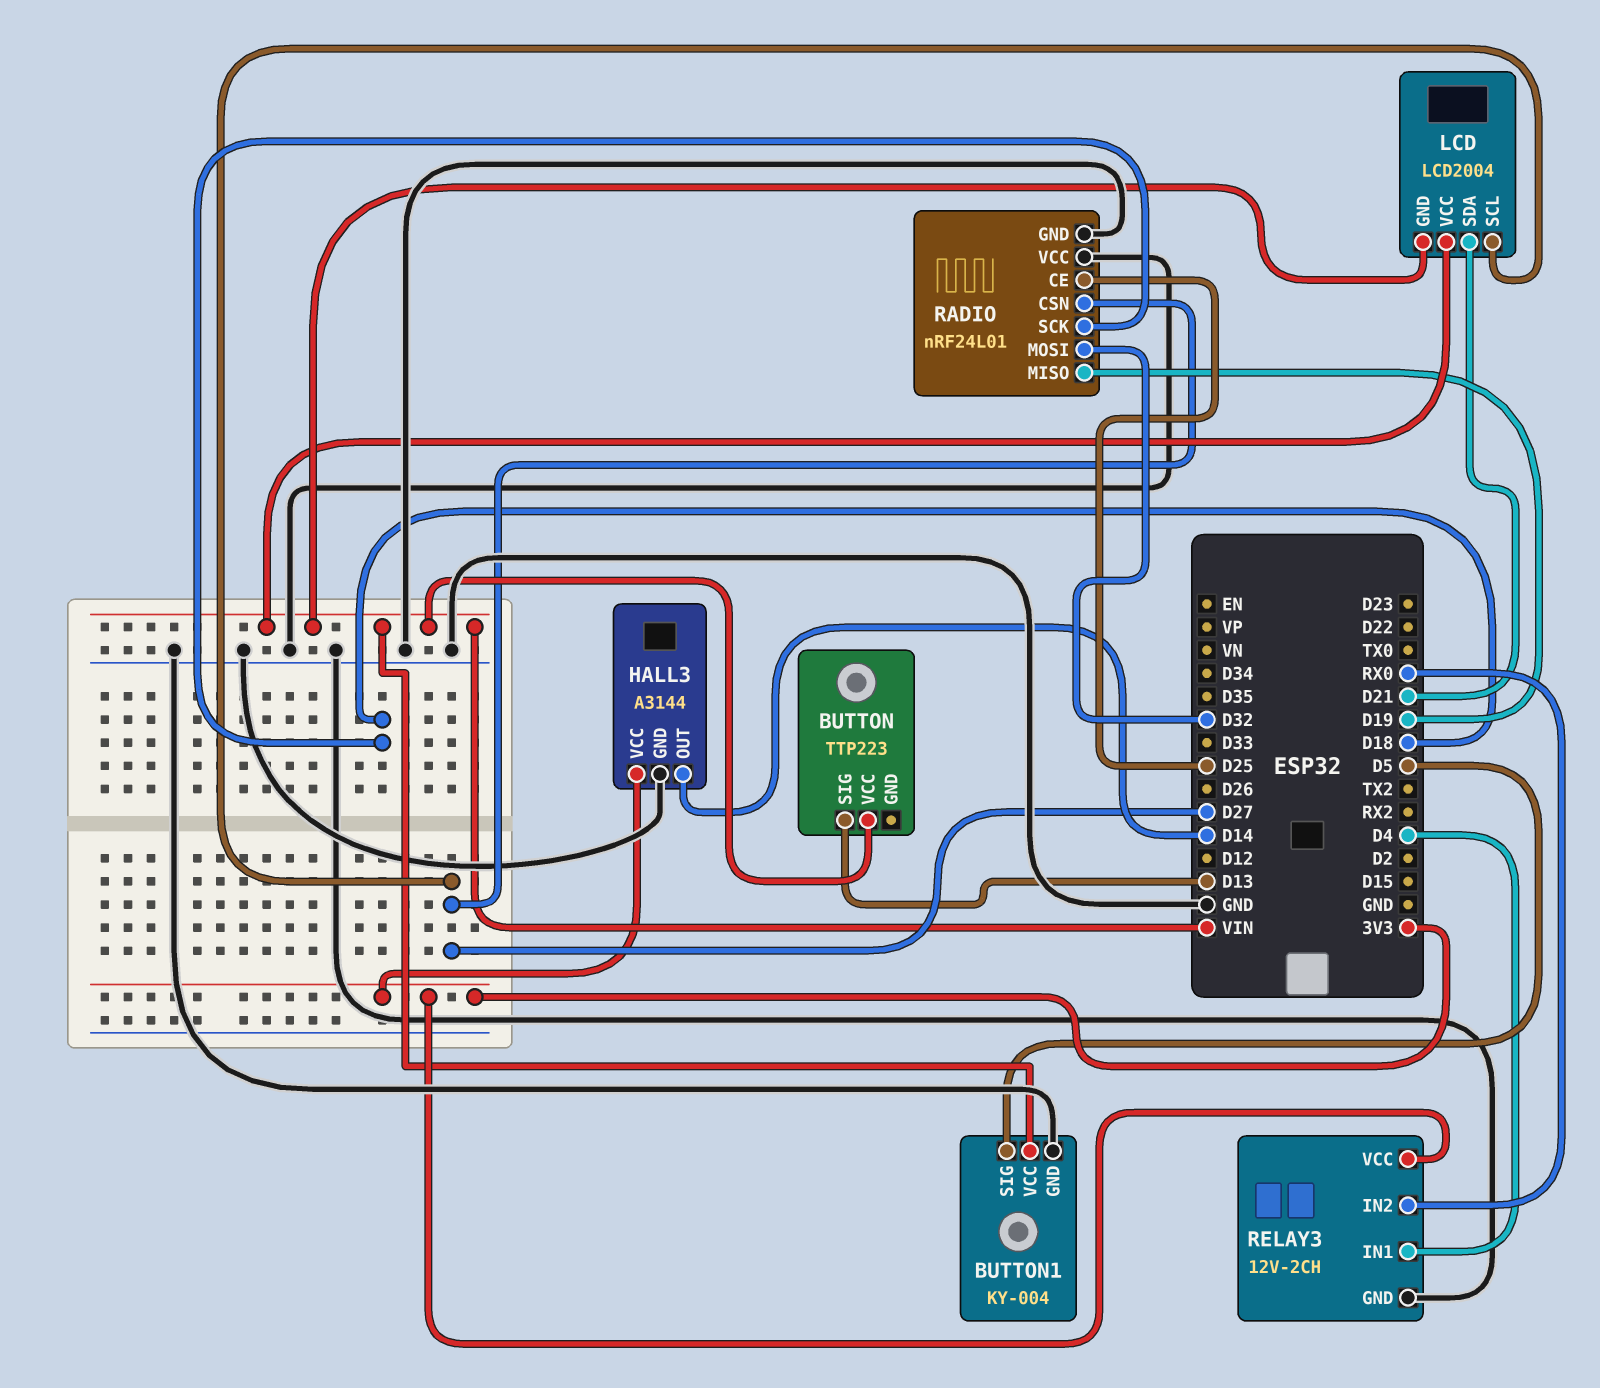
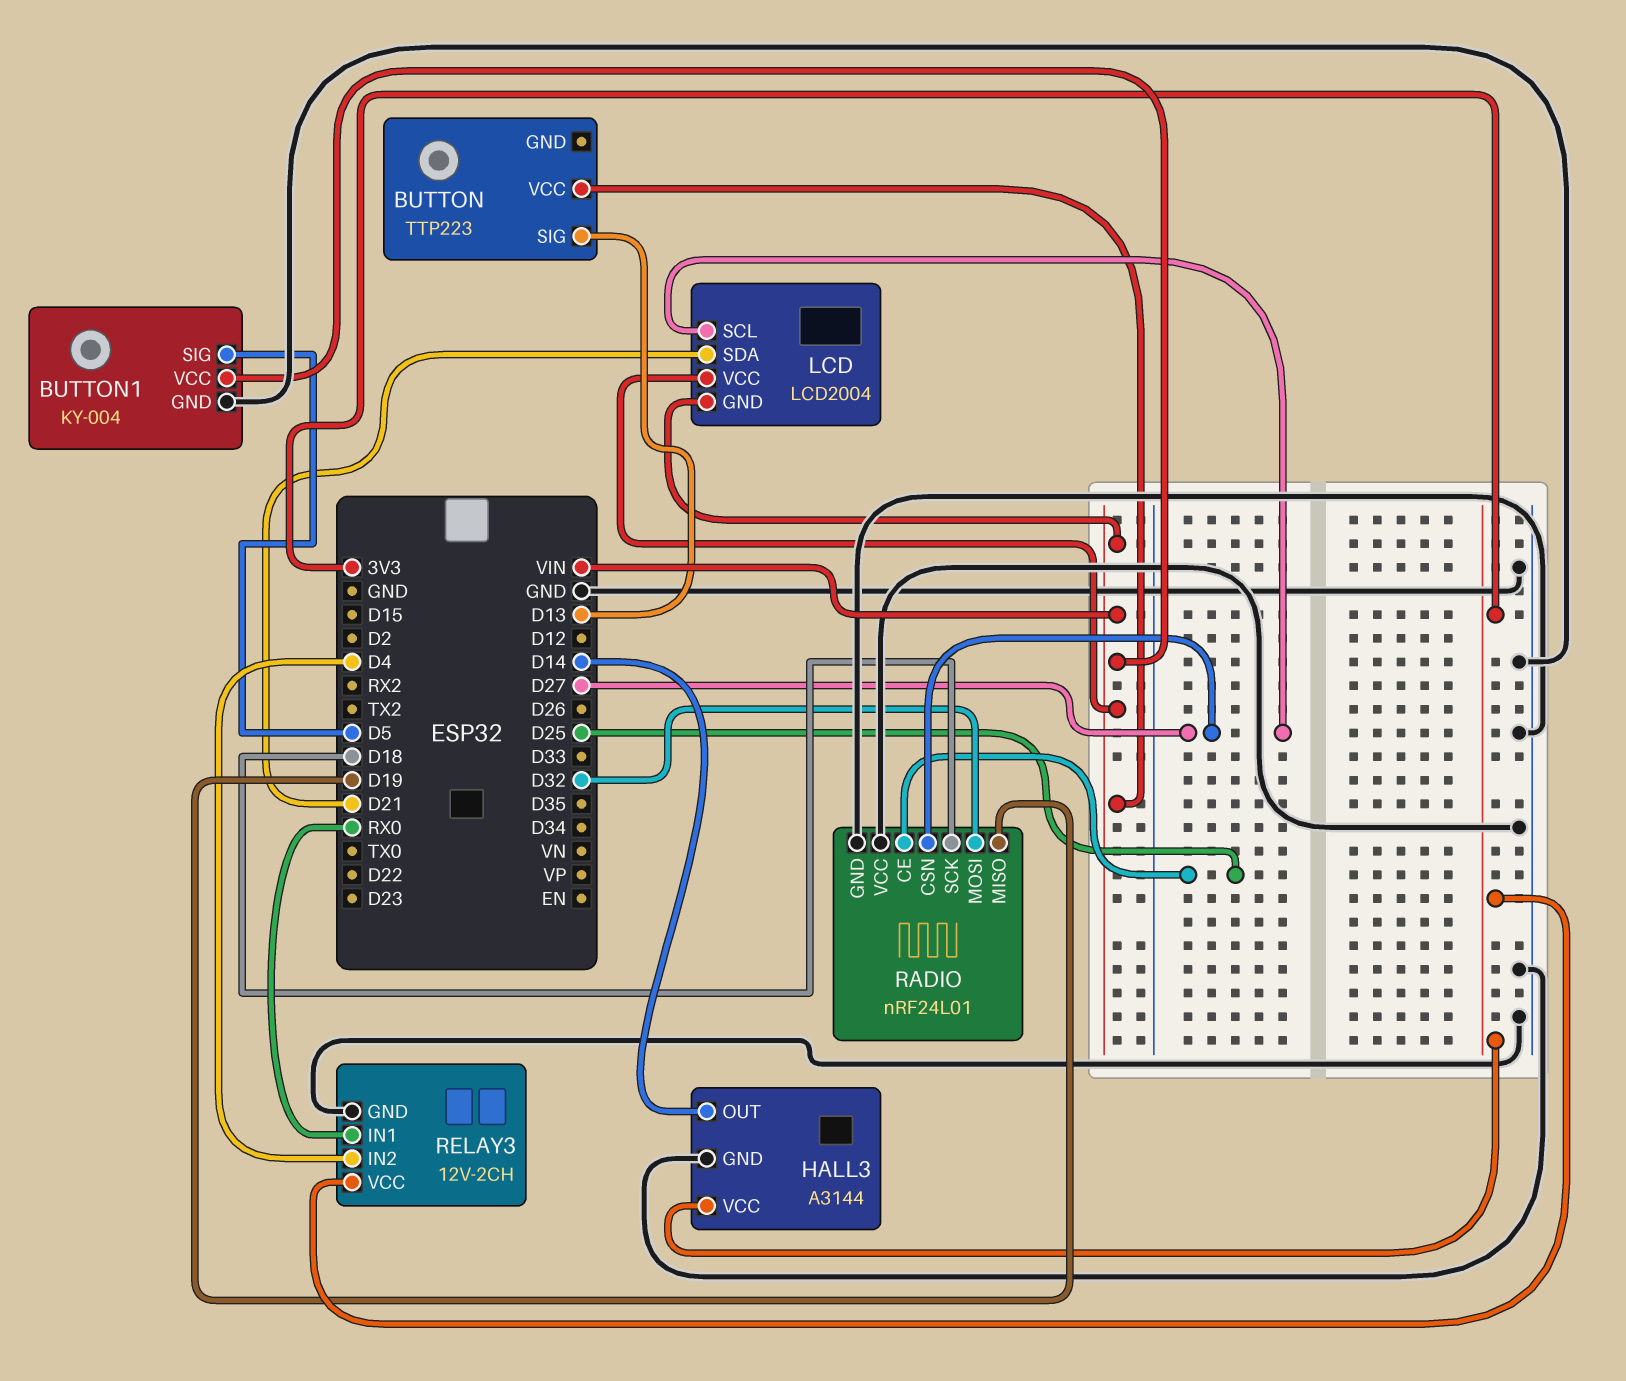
RELAY3 pin IN1: D4 -> RX0
RELAY3 pin IN2: RX0 -> D4

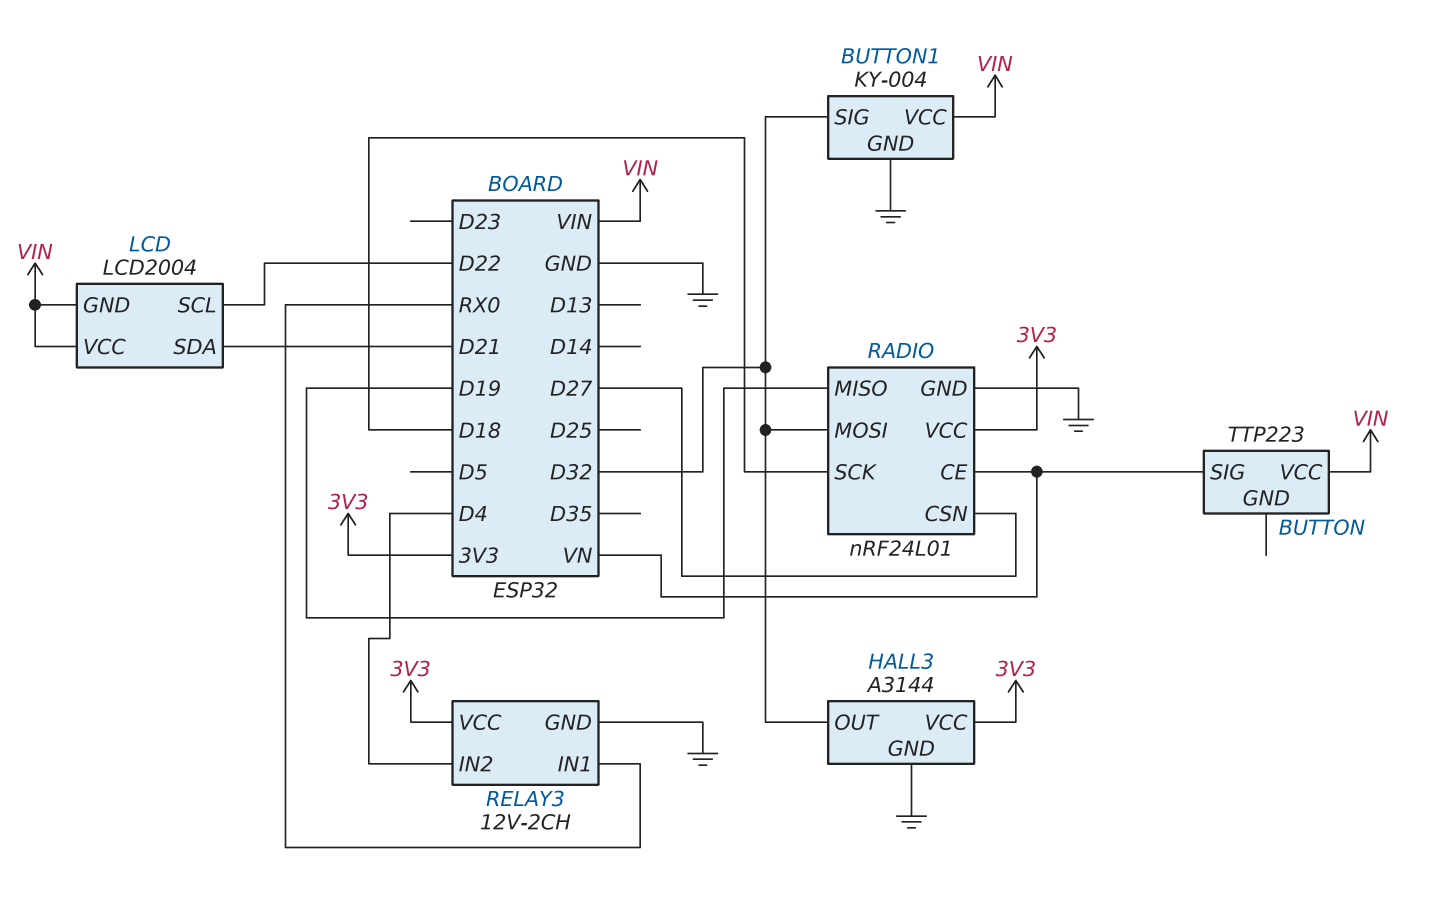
BUTTON pin SIG: D13 -> VN
BUTTON1 pin SIG: D5 -> D32
HALL3 pin OUT: D14 -> D32
LCD pin SCL: D27 -> D22
RADIO pin CE: D25 -> VN
RADIO pin VCC: GND -> 3V3

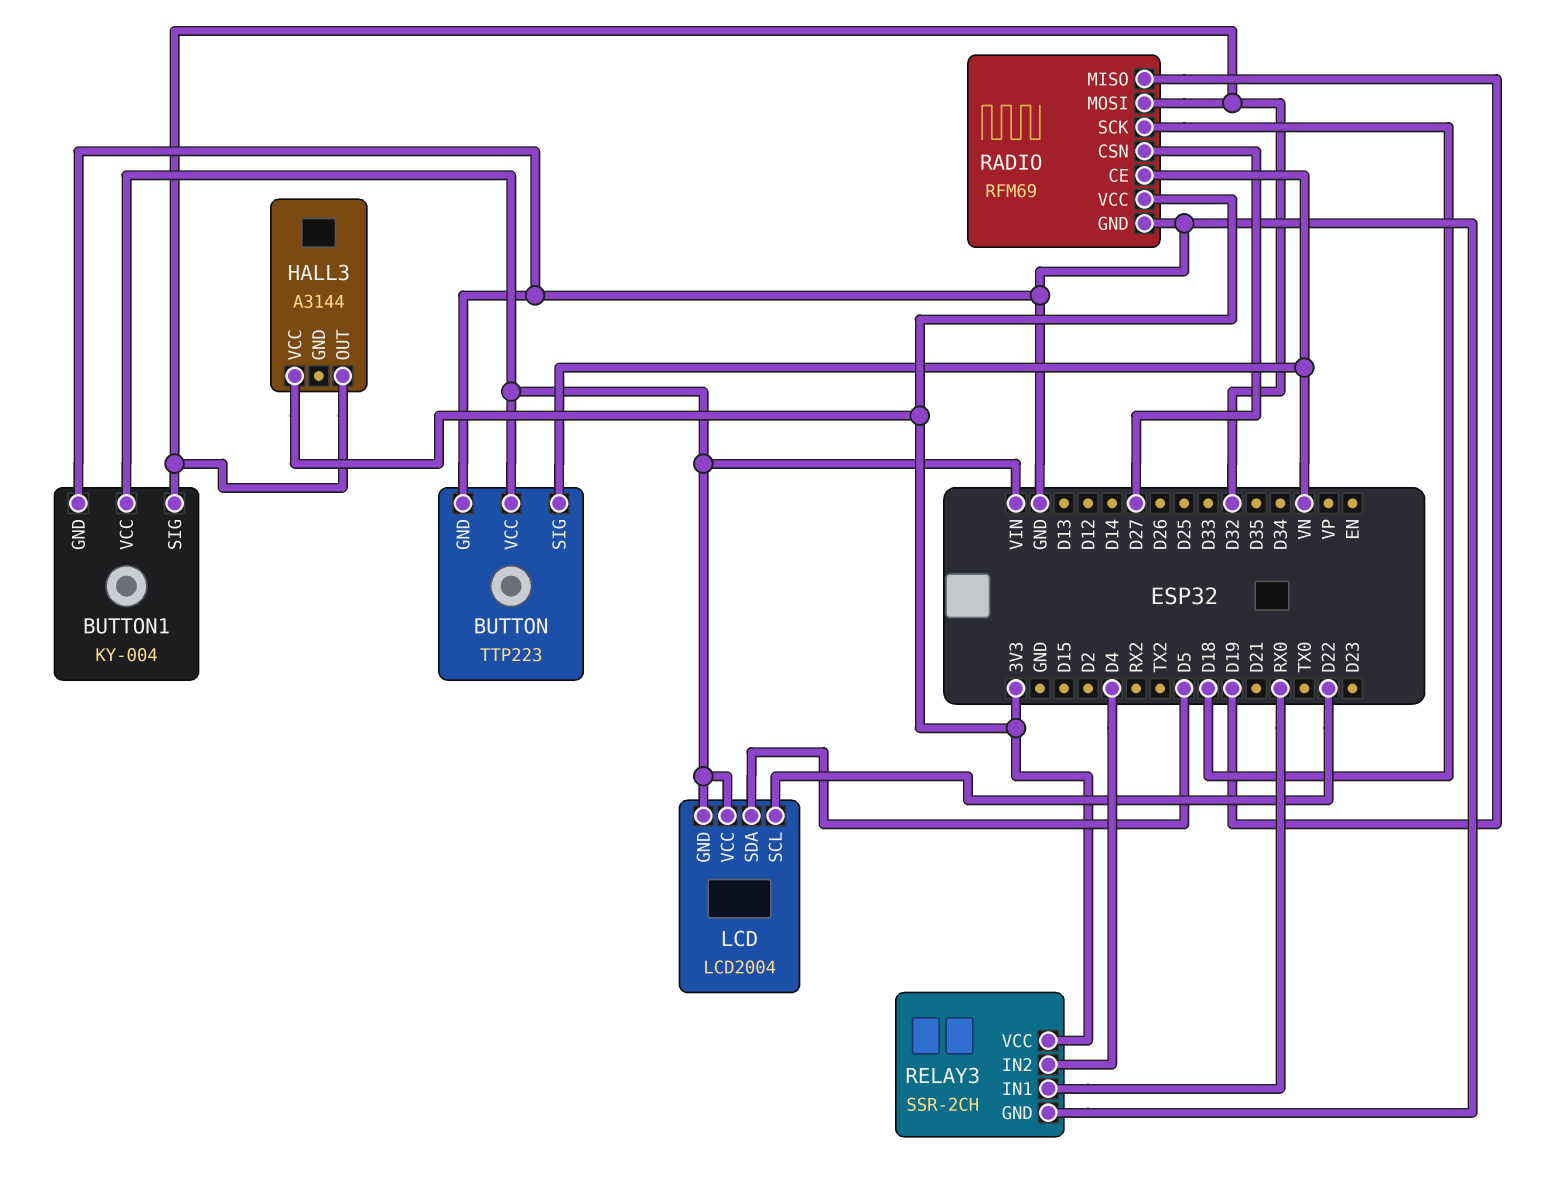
BUTTON pin GND: none -> GND
HALL3 pin GND: GND -> none
LCD pin SDA: D21 -> D5
RADIO: nRF24L01 -> RFM69
RELAY3: 12V-2CH -> SSR-2CH

